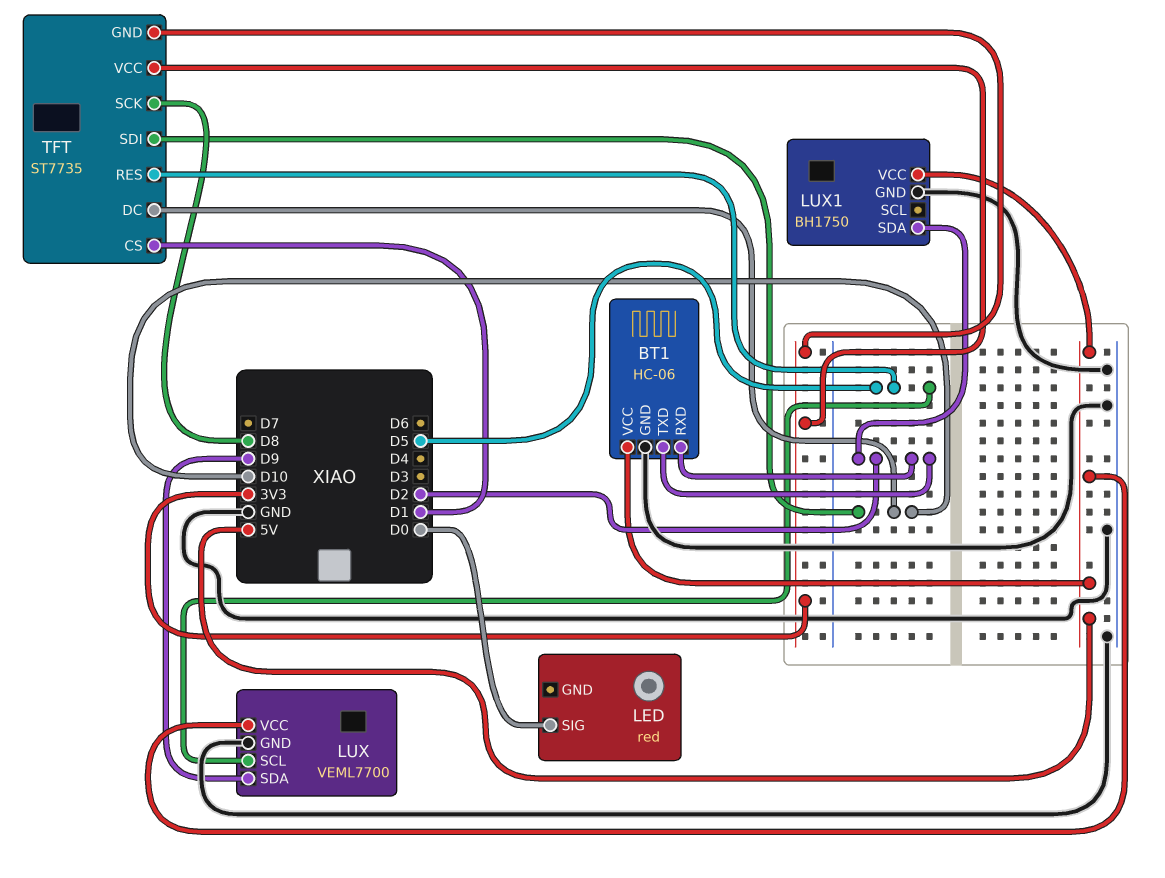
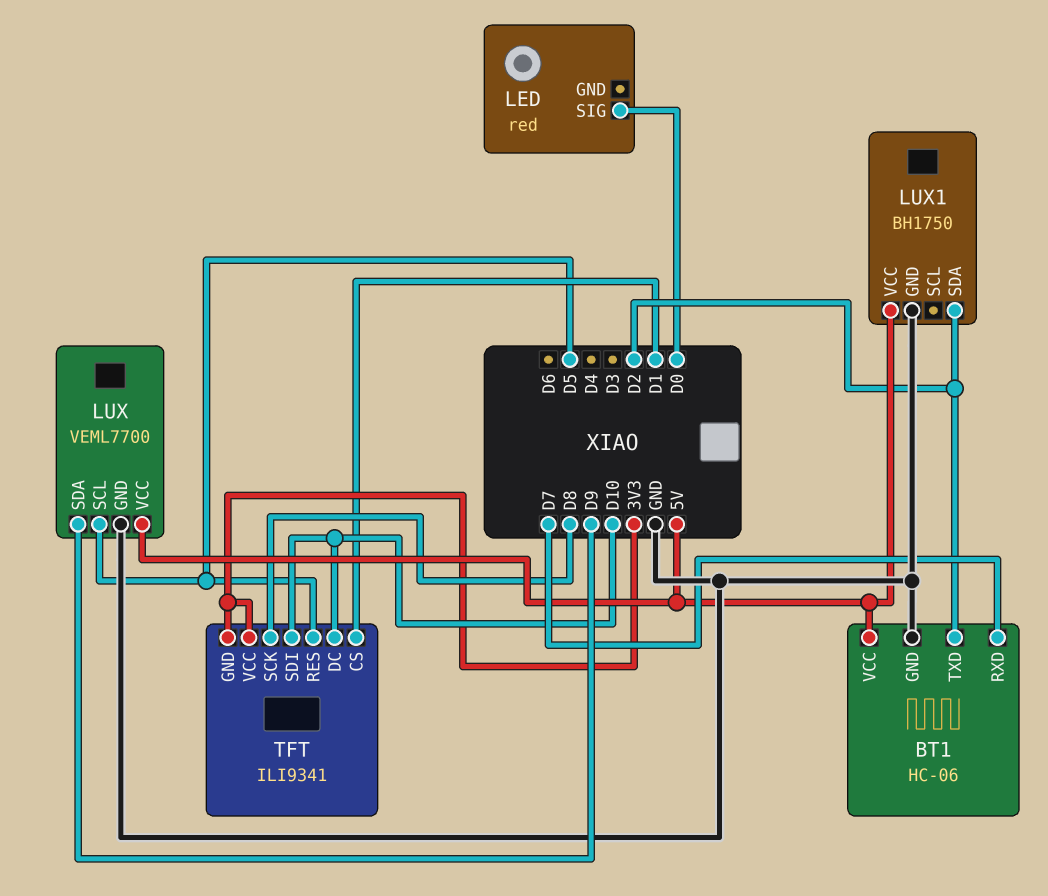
BT1 pin RXD: D2 -> D7
TFT: ST7735 -> ILI9341

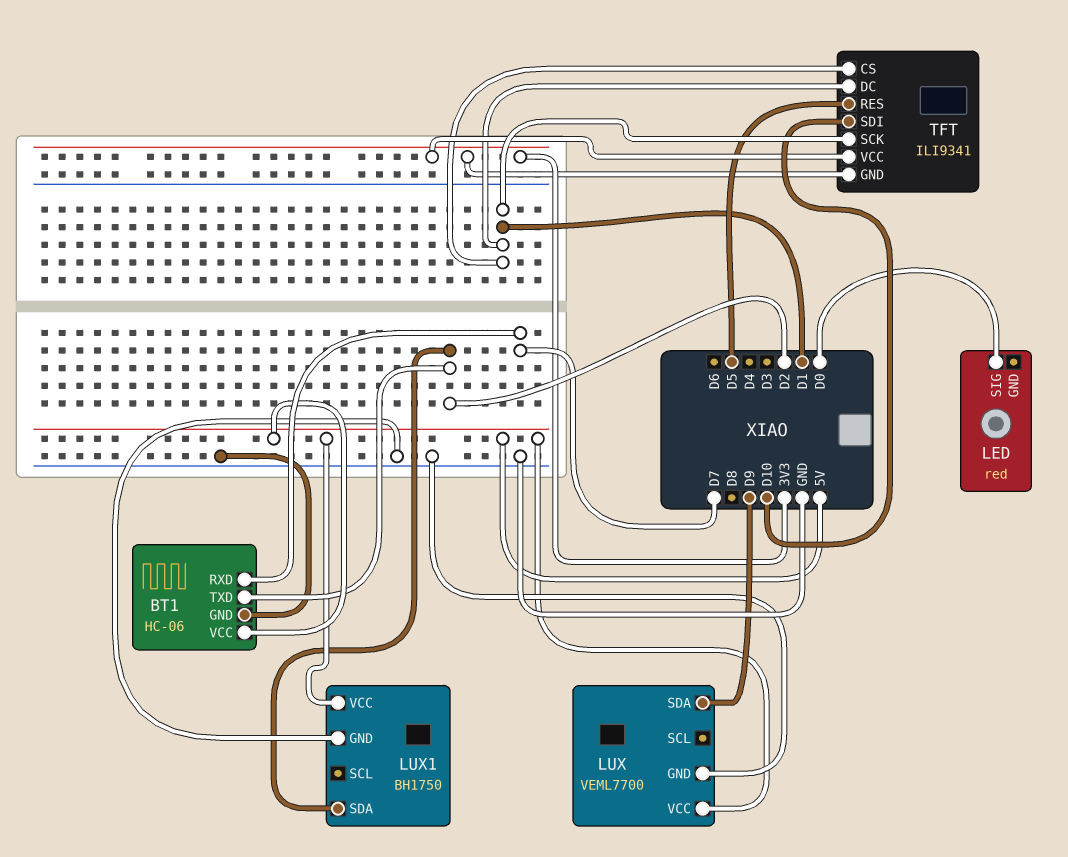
LUX pin SCL: D5 -> none
TFT pin DC: D10 -> D1
TFT pin SCK: D8 -> D1

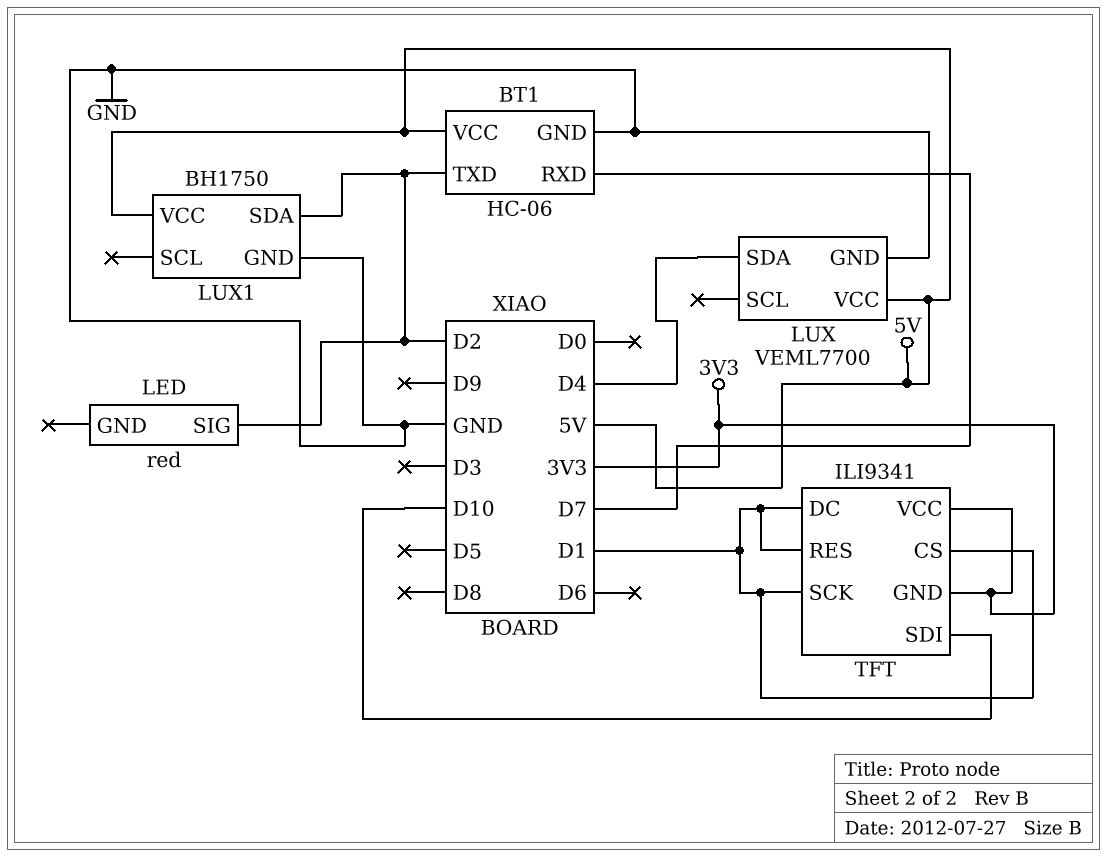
LED pin SIG: D0 -> D2
LUX pin SDA: D9 -> D4
TFT pin RES: D5 -> D1

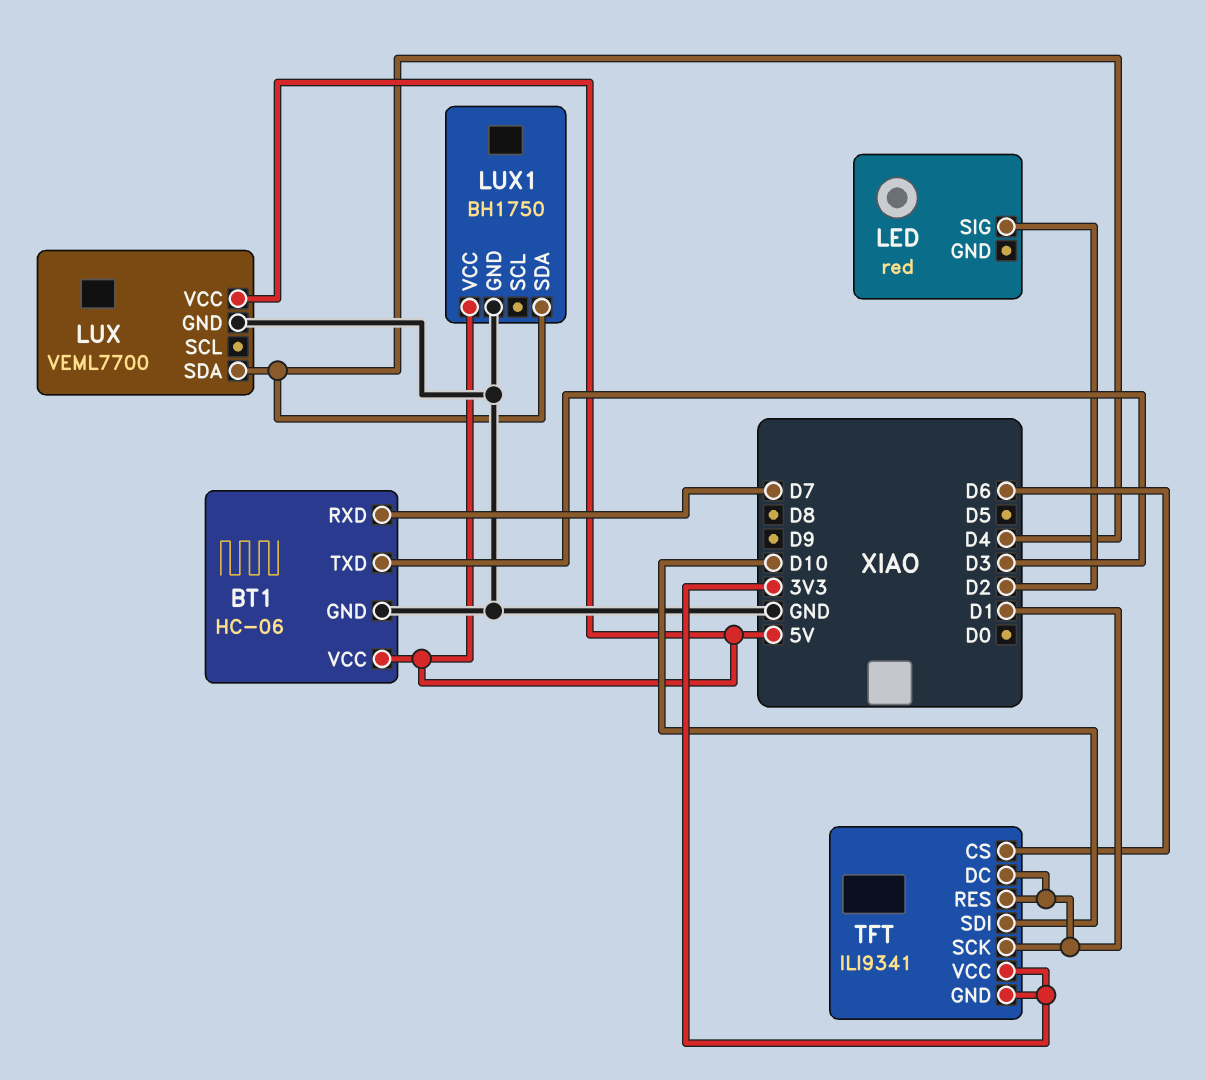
BT1 pin TXD: D2 -> D3
LUX1 pin SDA: D2 -> D4
TFT pin CS: D1 -> D6

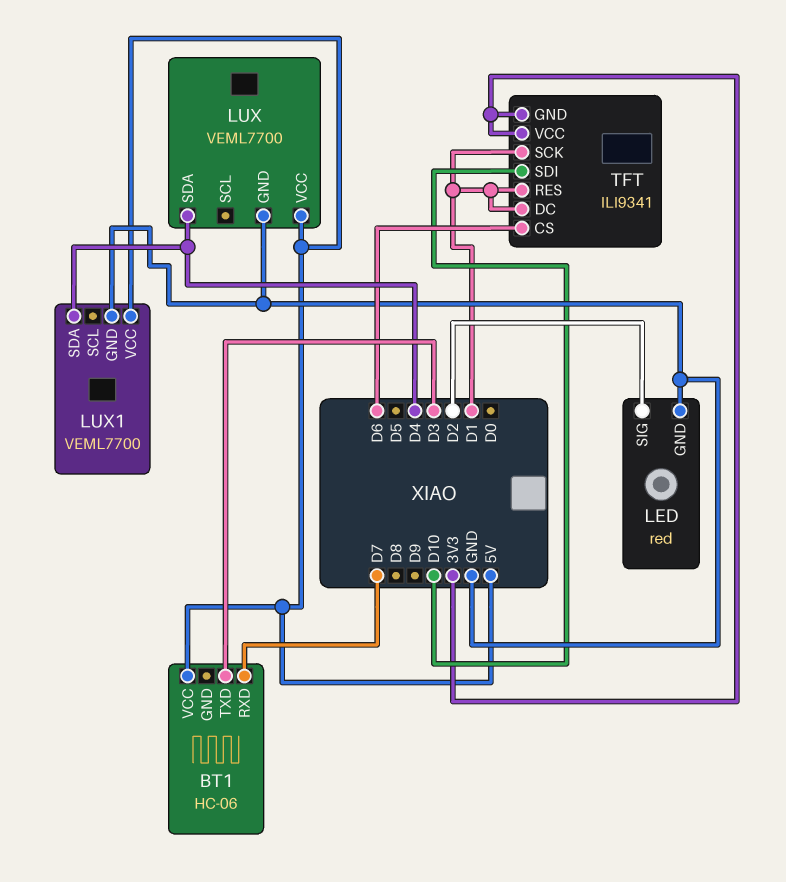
BT1 pin GND: GND -> none
LED pin GND: none -> GND
LUX1: BH1750 -> VEML7700

